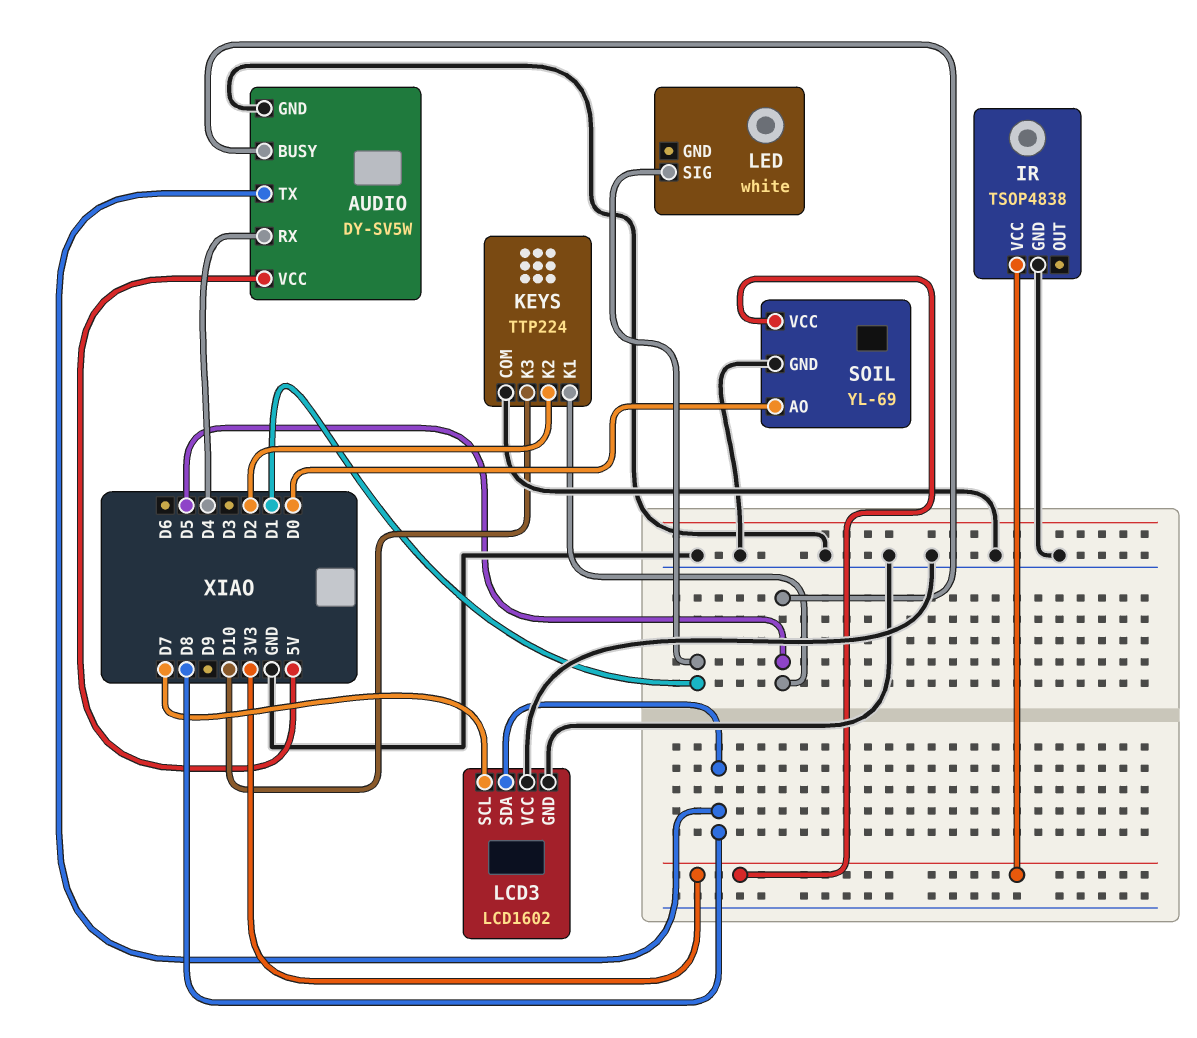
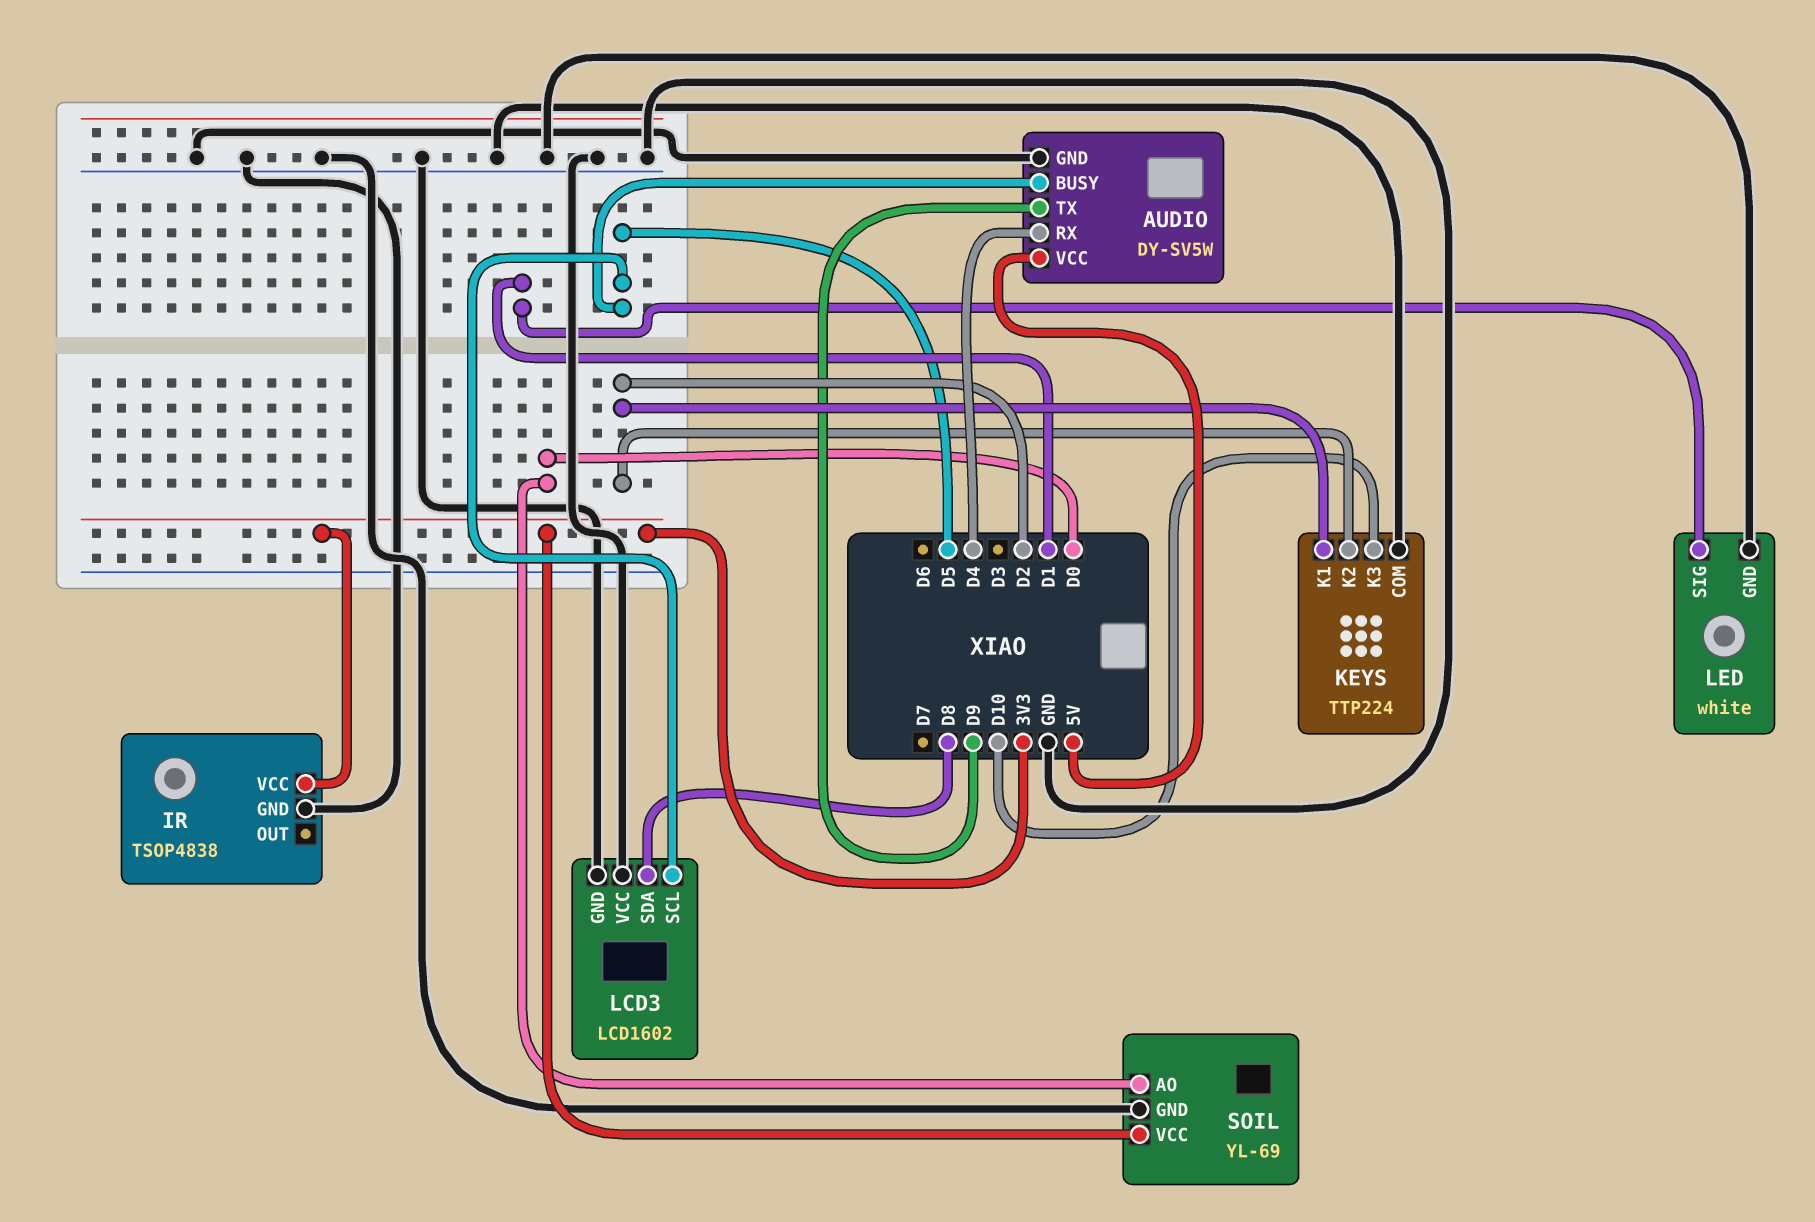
AUDIO pin TX: D8 -> D9
KEYS pin K1: D5 -> D2
LCD3 pin SCL: D7 -> D5
LED pin GND: none -> GND

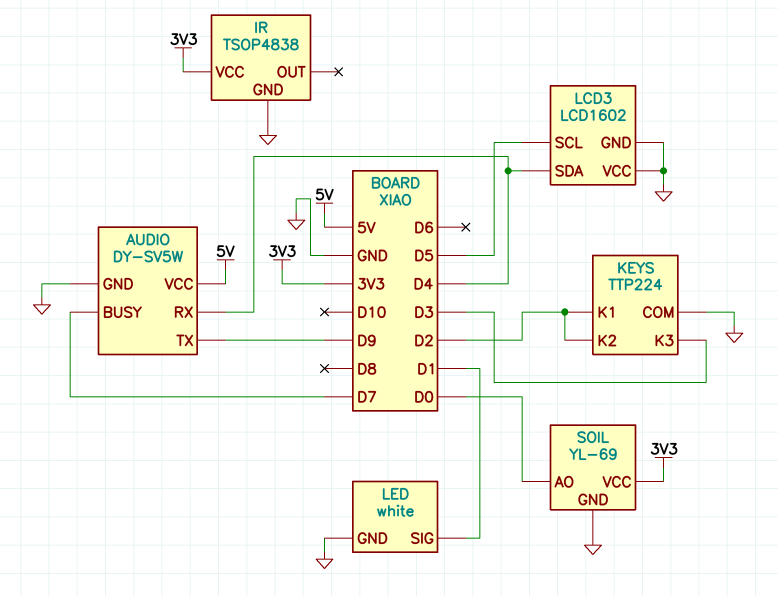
AUDIO pin BUSY: D5 -> D7
KEYS pin K3: D10 -> D3
LCD3 pin SDA: D8 -> D4

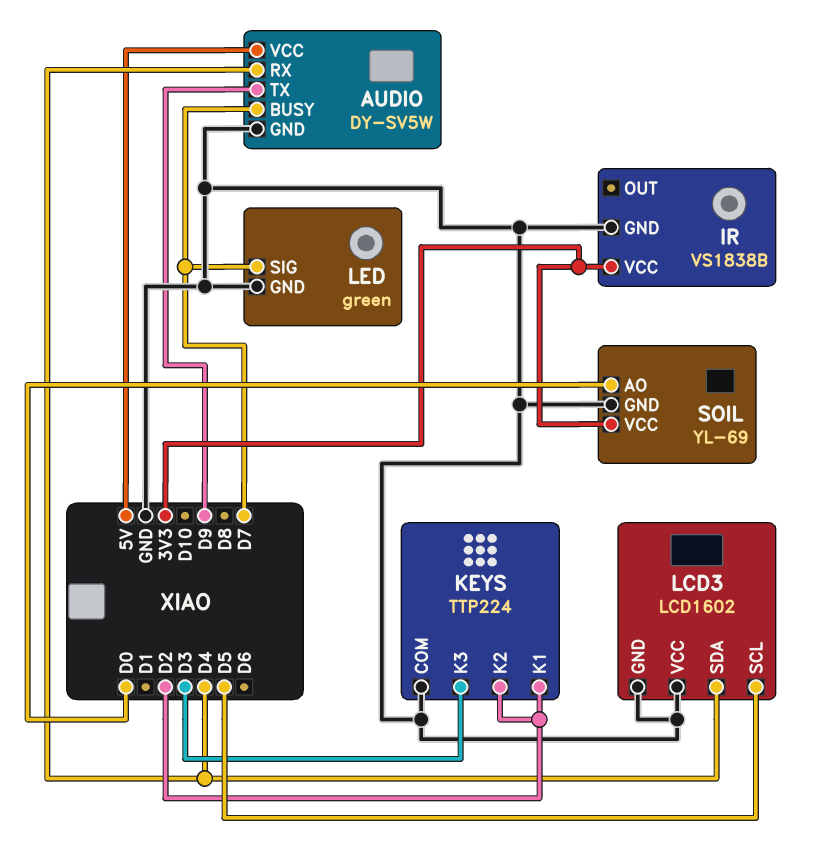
IR: TSOP4838 -> VS1838B
LED: white -> green
LED pin SIG: D1 -> D7

